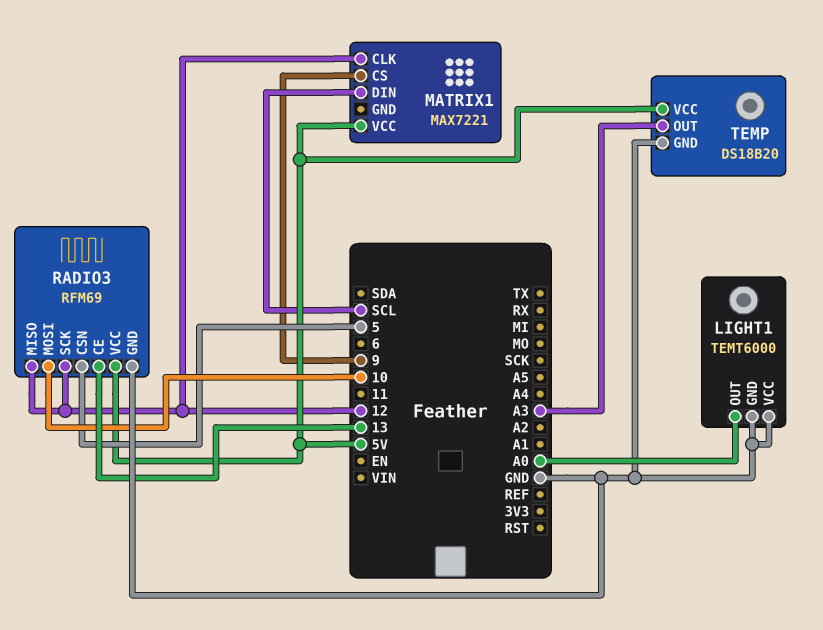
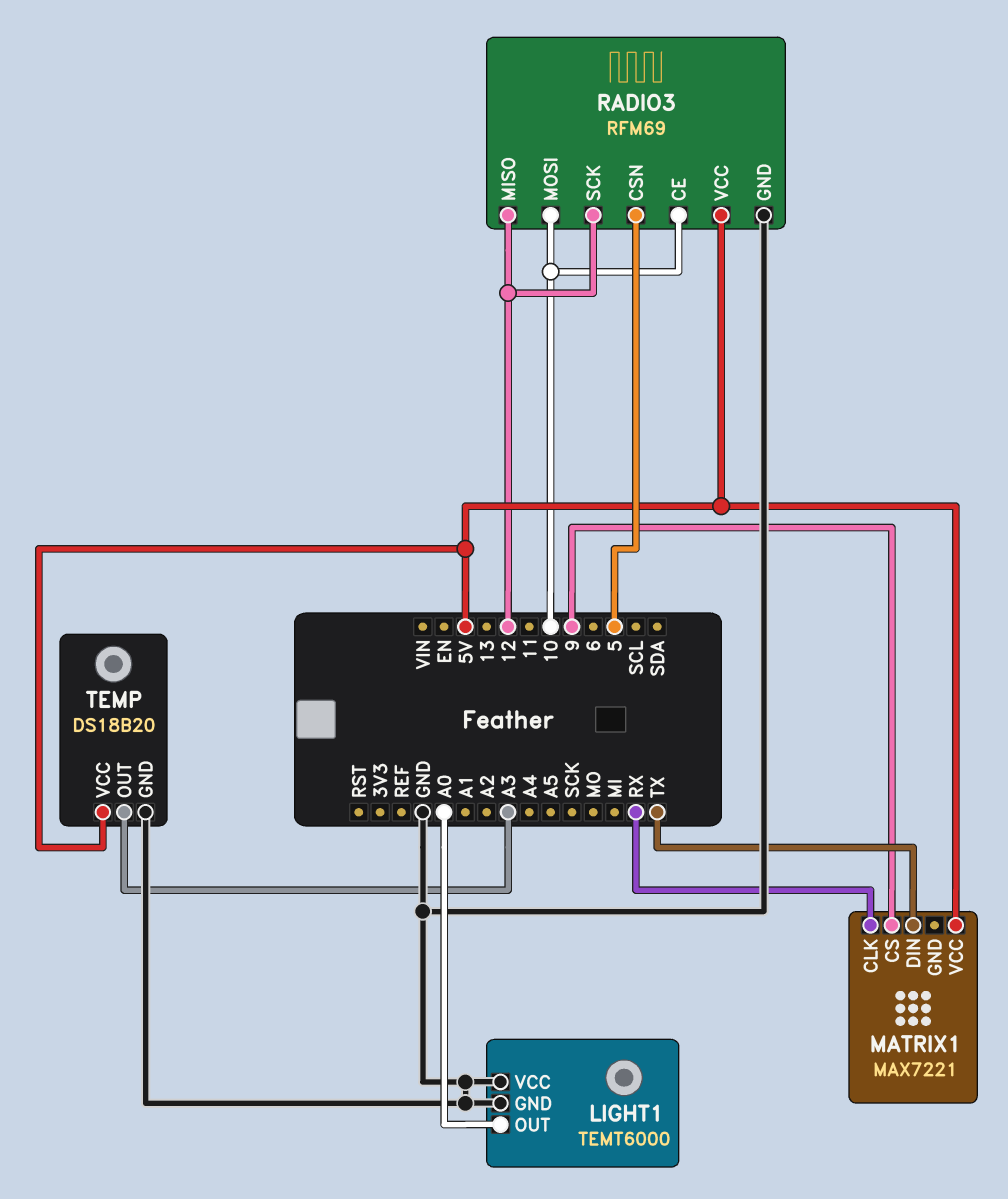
MATRIX1 pin CLK: 12 -> RX
MATRIX1 pin DIN: SCL -> TX
RADIO3 pin CE: 13 -> 10

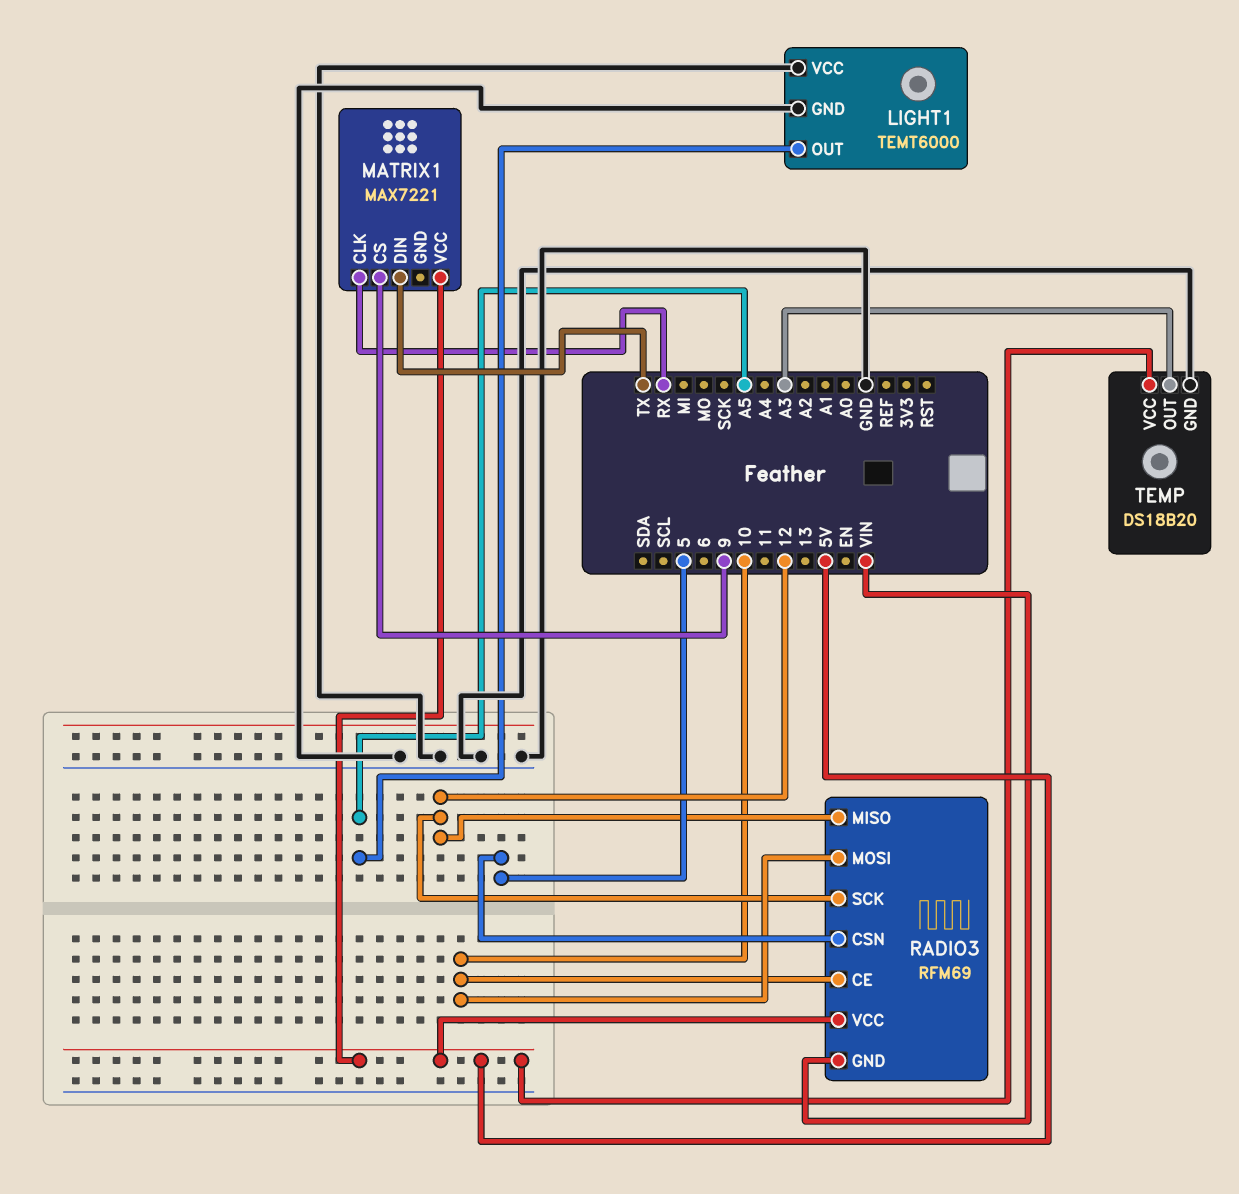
LIGHT1 pin OUT: A0 -> A5
RADIO3 pin GND: GND -> VIN

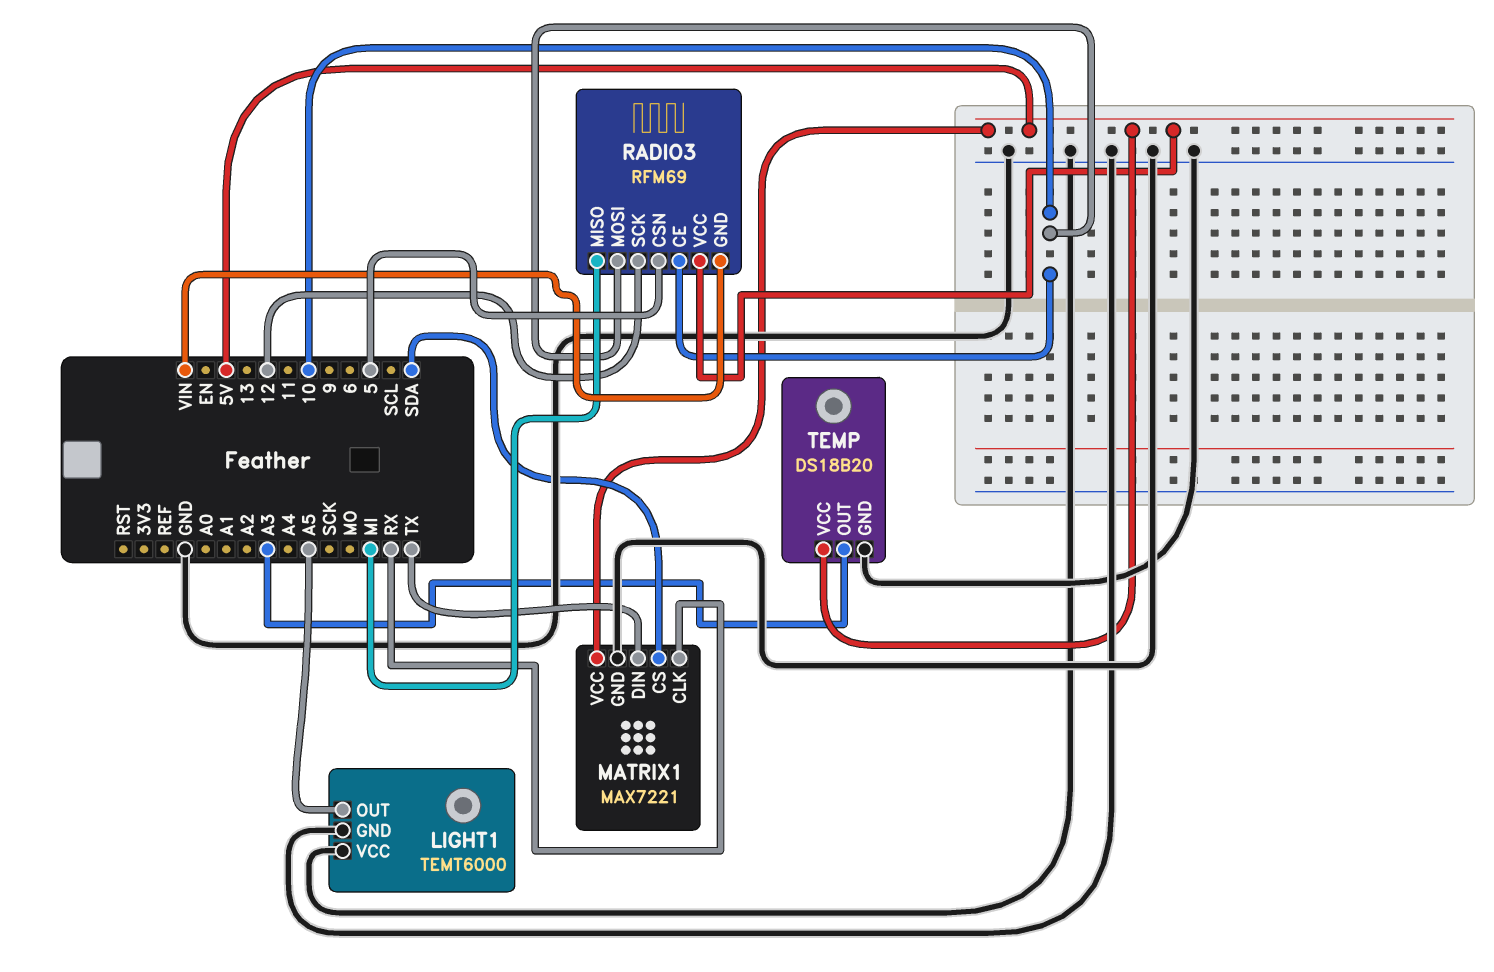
MATRIX1 pin CS: 9 -> SDA
MATRIX1 pin GND: none -> GND
RADIO3 pin MISO: 12 -> MI

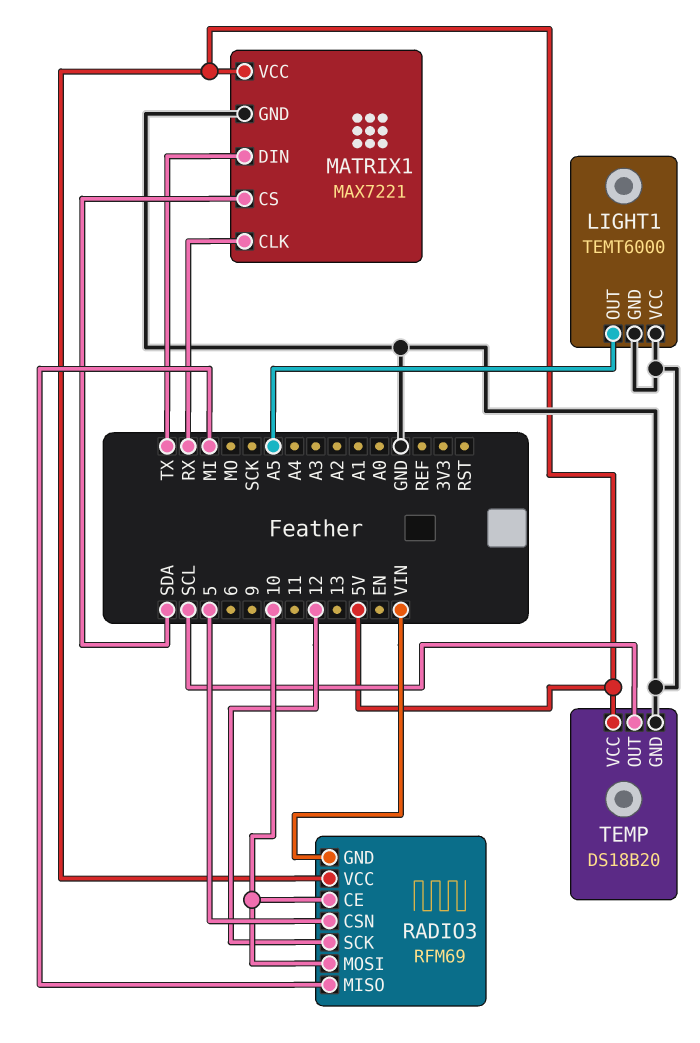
TEMP pin OUT: A3 -> SCL

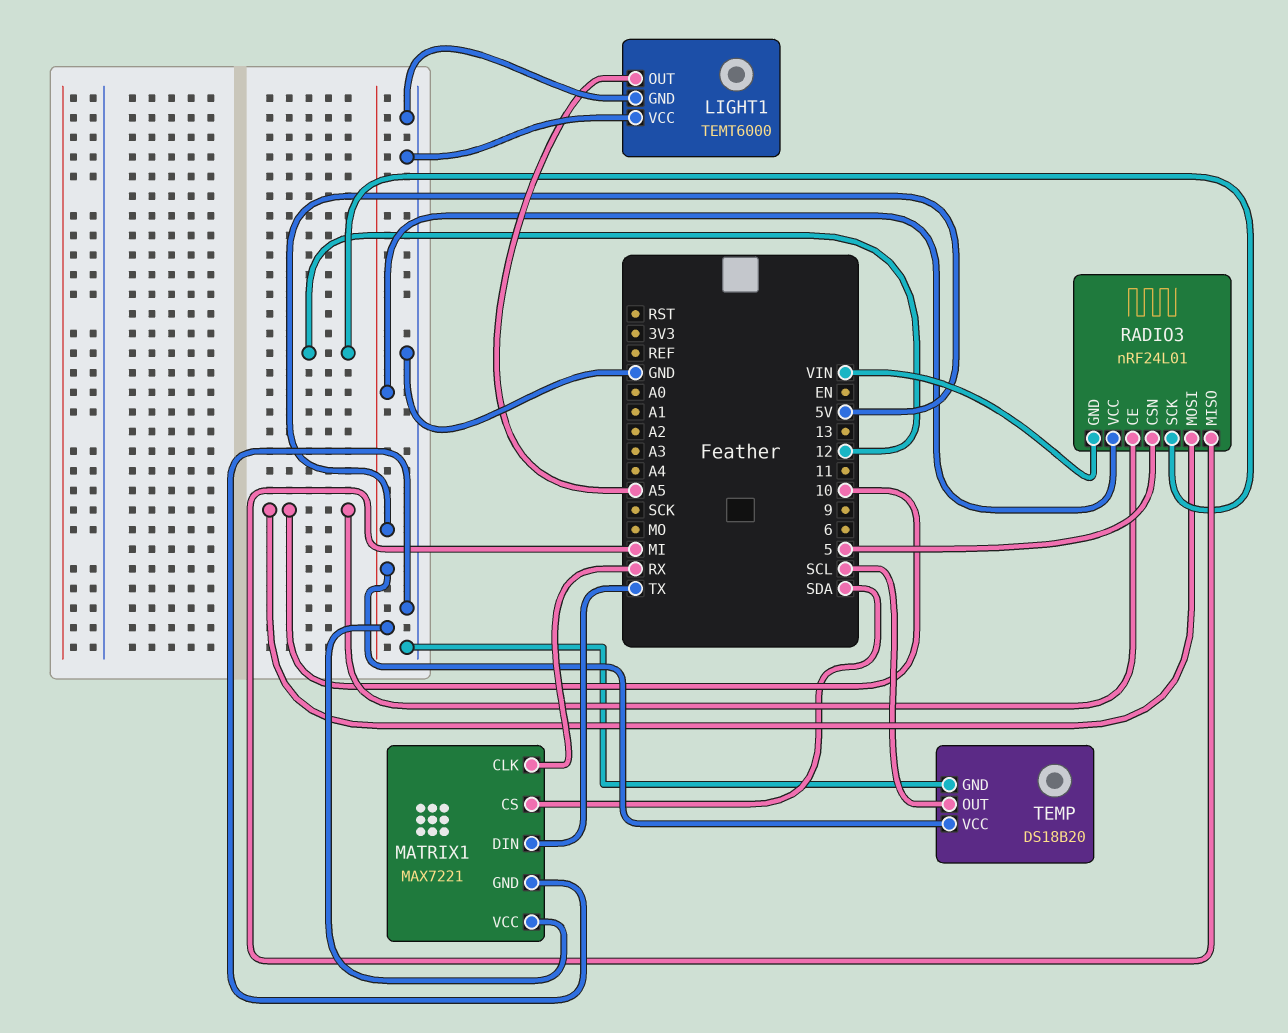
RADIO3: RFM69 -> nRF24L01

